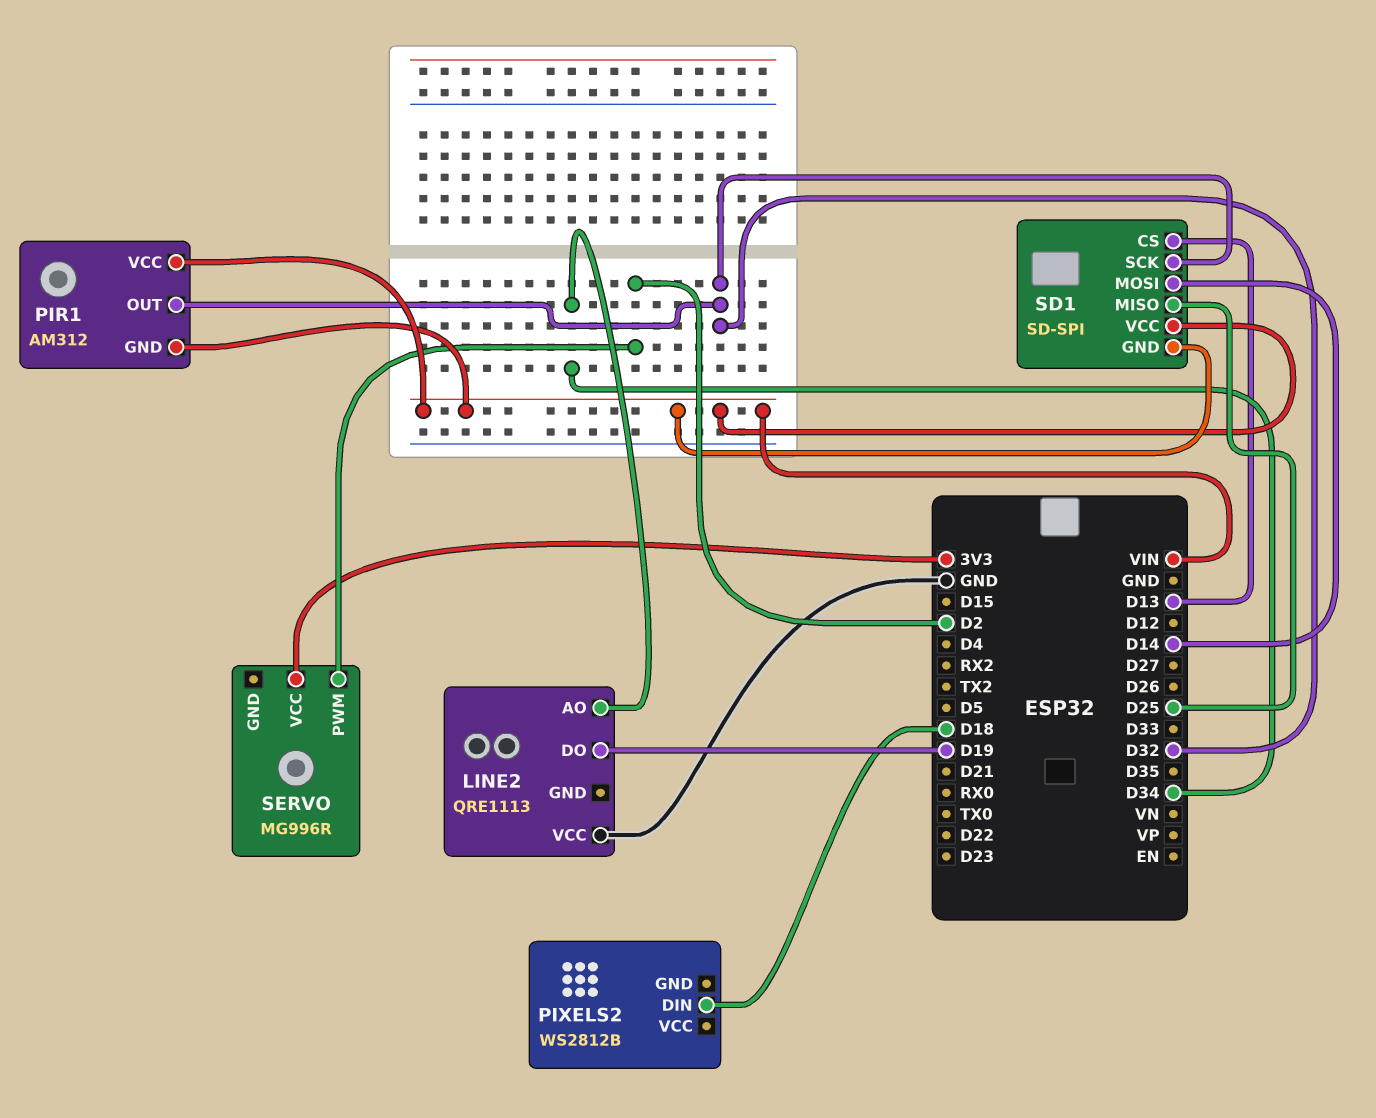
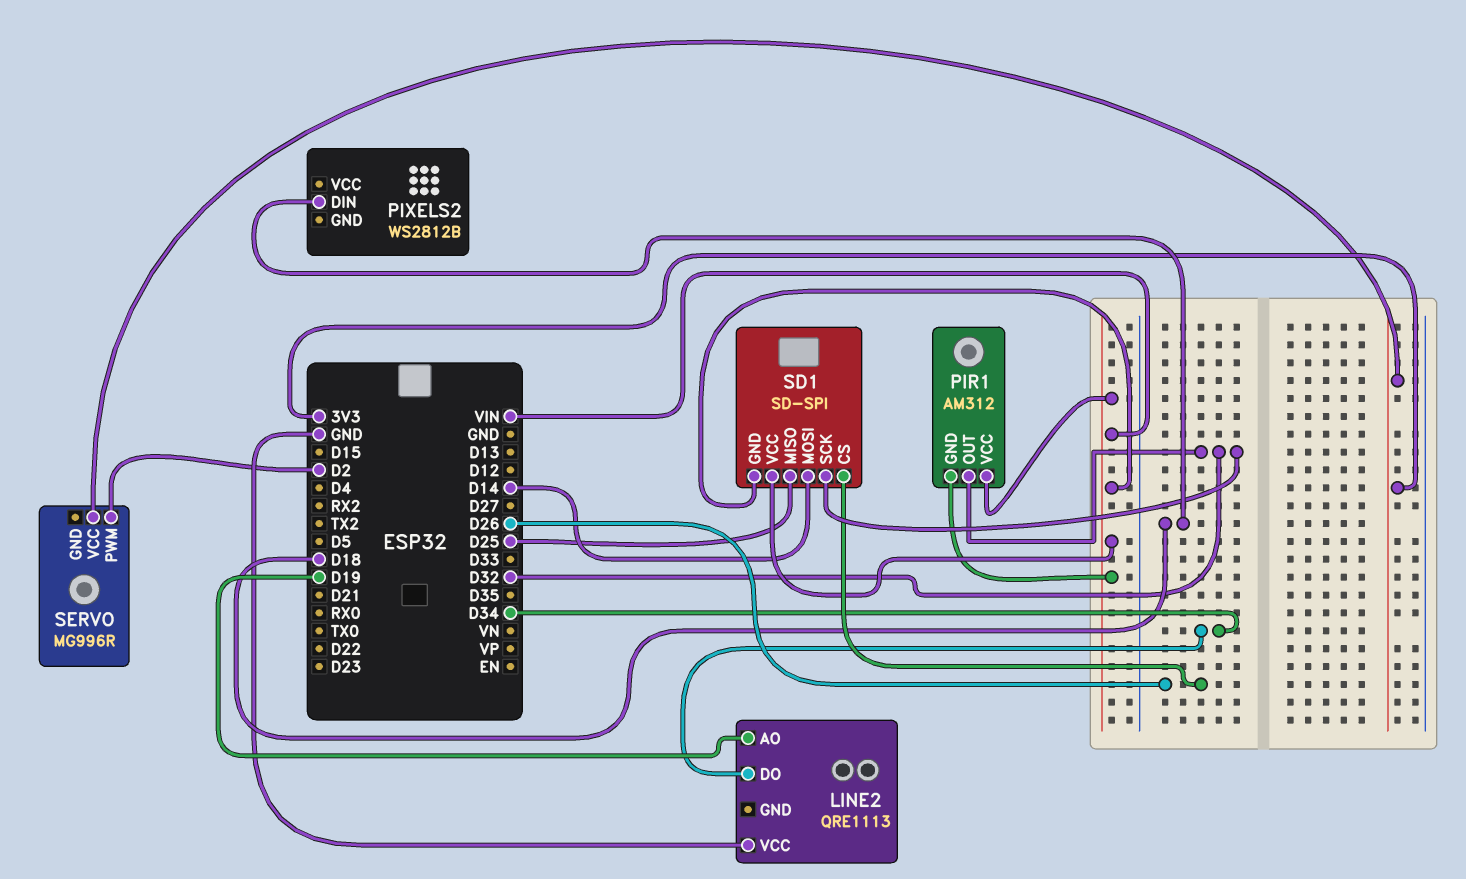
LINE2 pin AO: D34 -> D19
LINE2 pin DO: D19 -> D34
SD1 pin CS: D13 -> D26

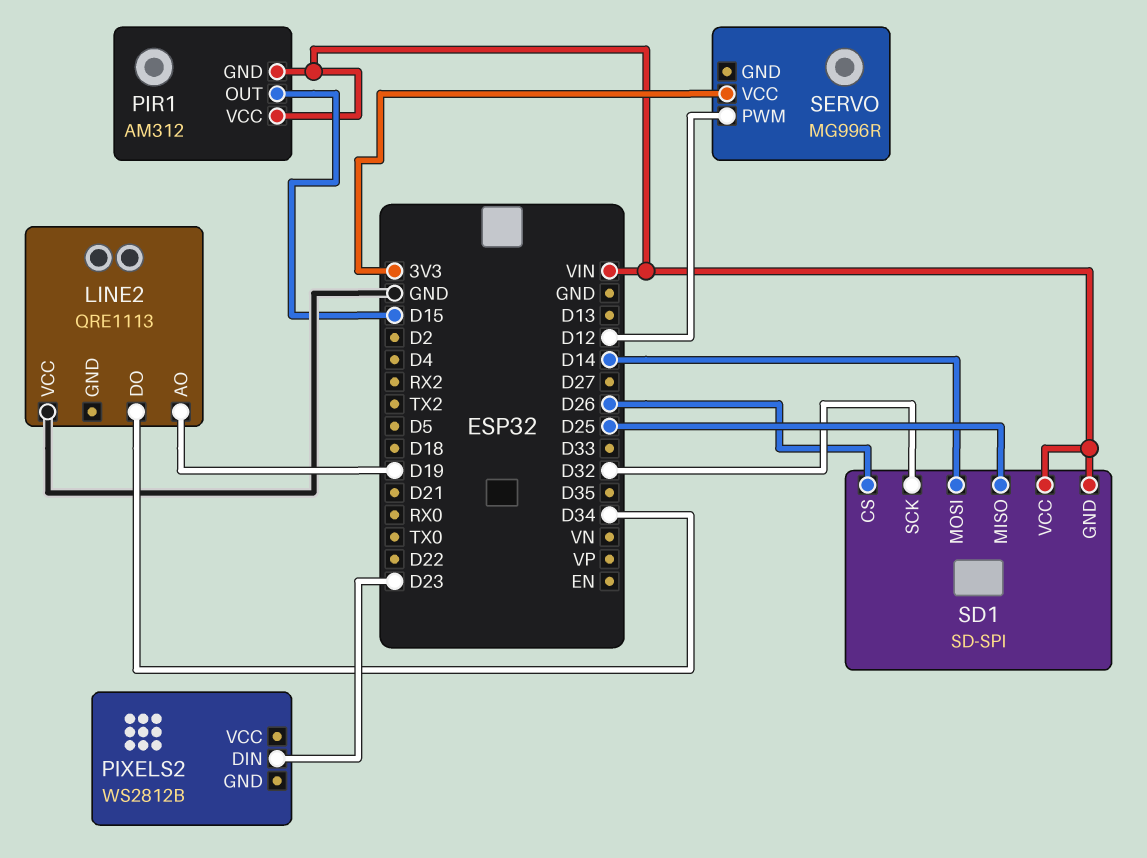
PIR1 pin OUT: D32 -> D15
PIXELS2 pin DIN: D18 -> D23
SERVO pin PWM: D2 -> D12

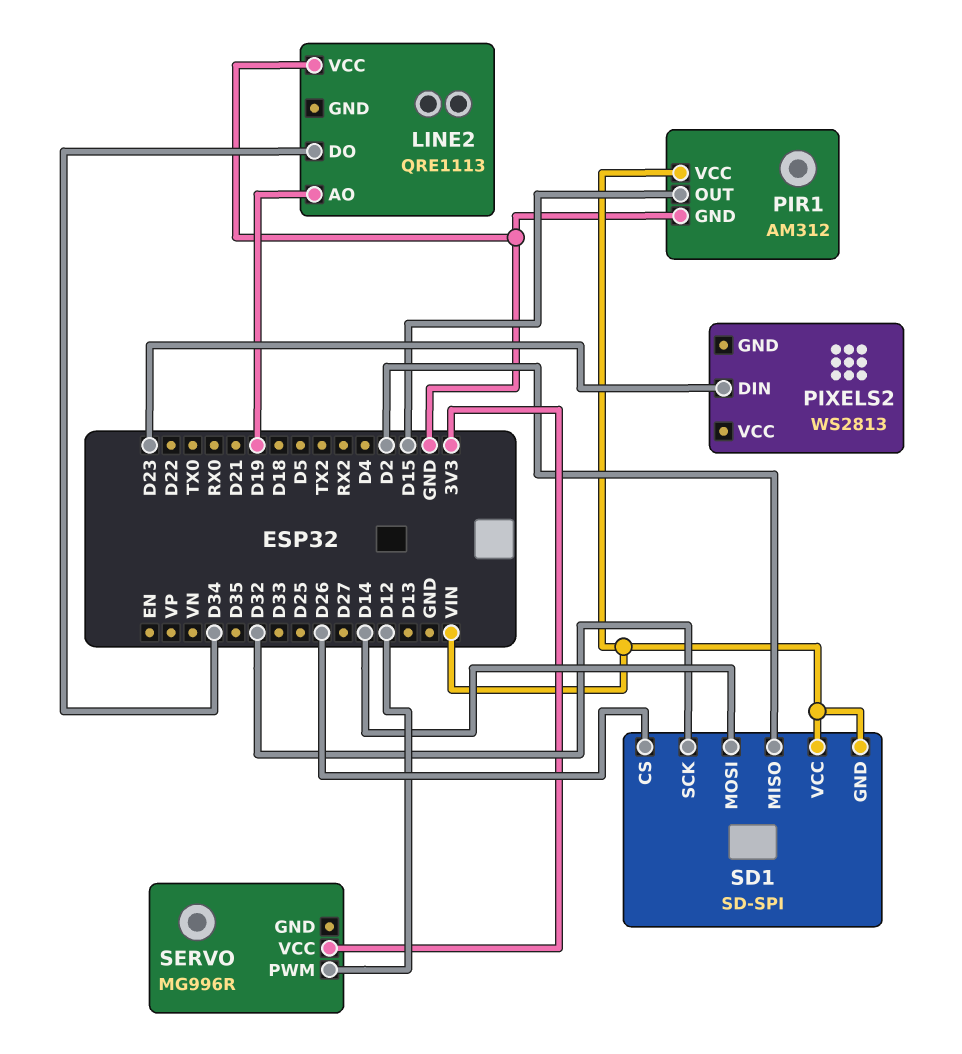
PIR1 pin GND: VIN -> GND
PIXELS2: WS2812B -> WS2813
SD1 pin MISO: D25 -> D2

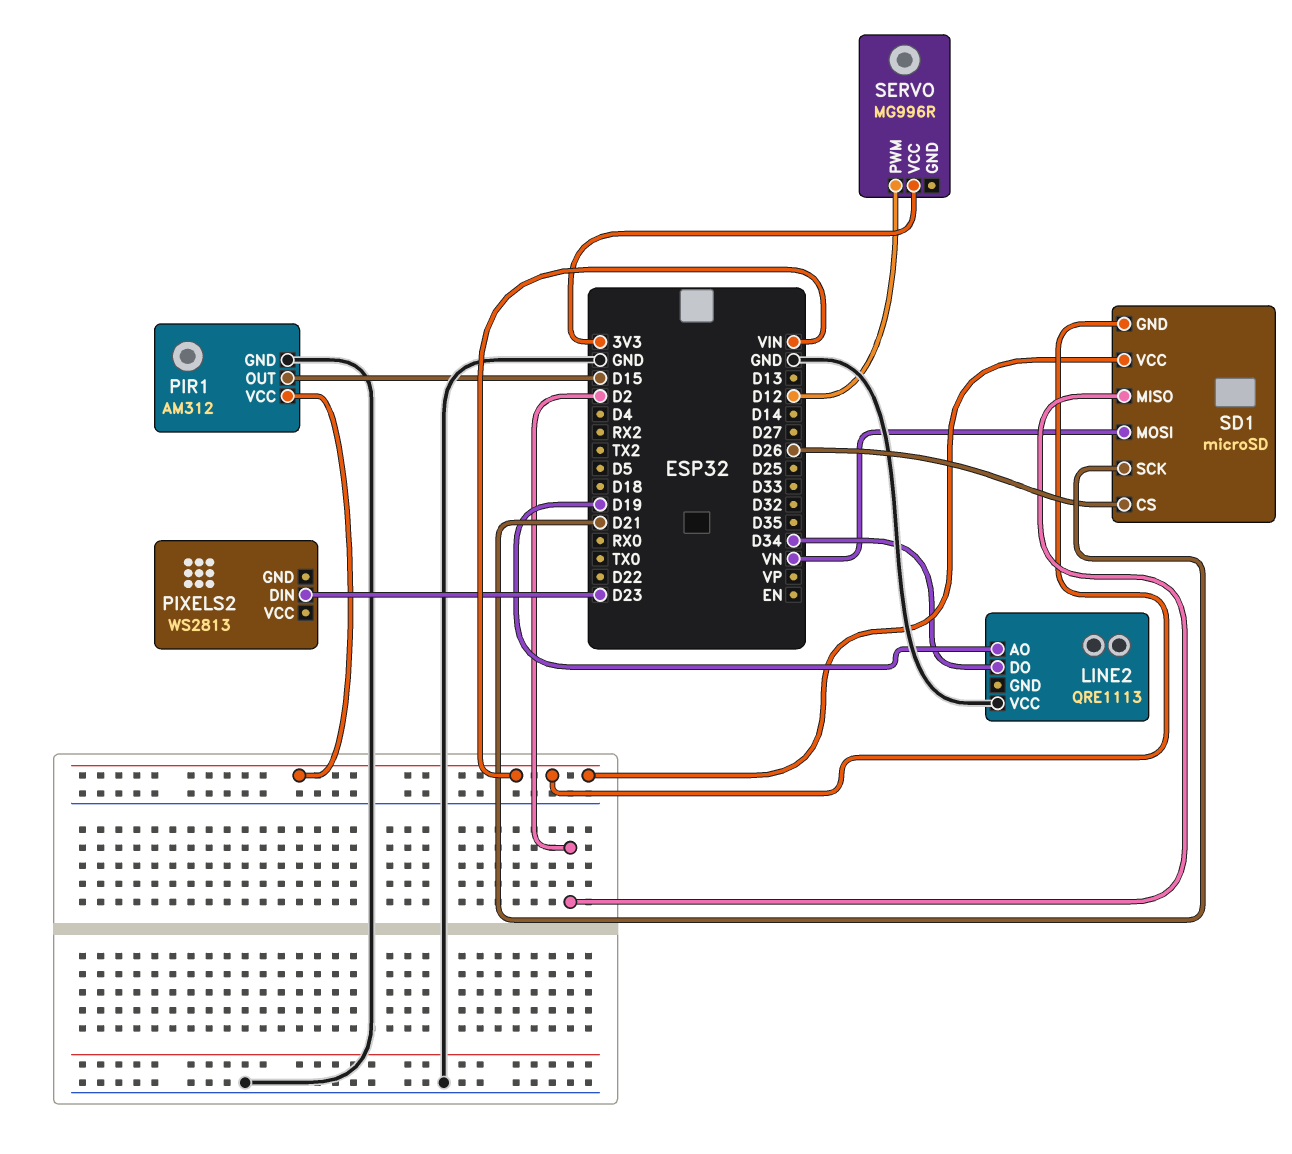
SD1: SD-SPI -> microSD
SD1 pin MOSI: D14 -> VN
SD1 pin SCK: D32 -> D21

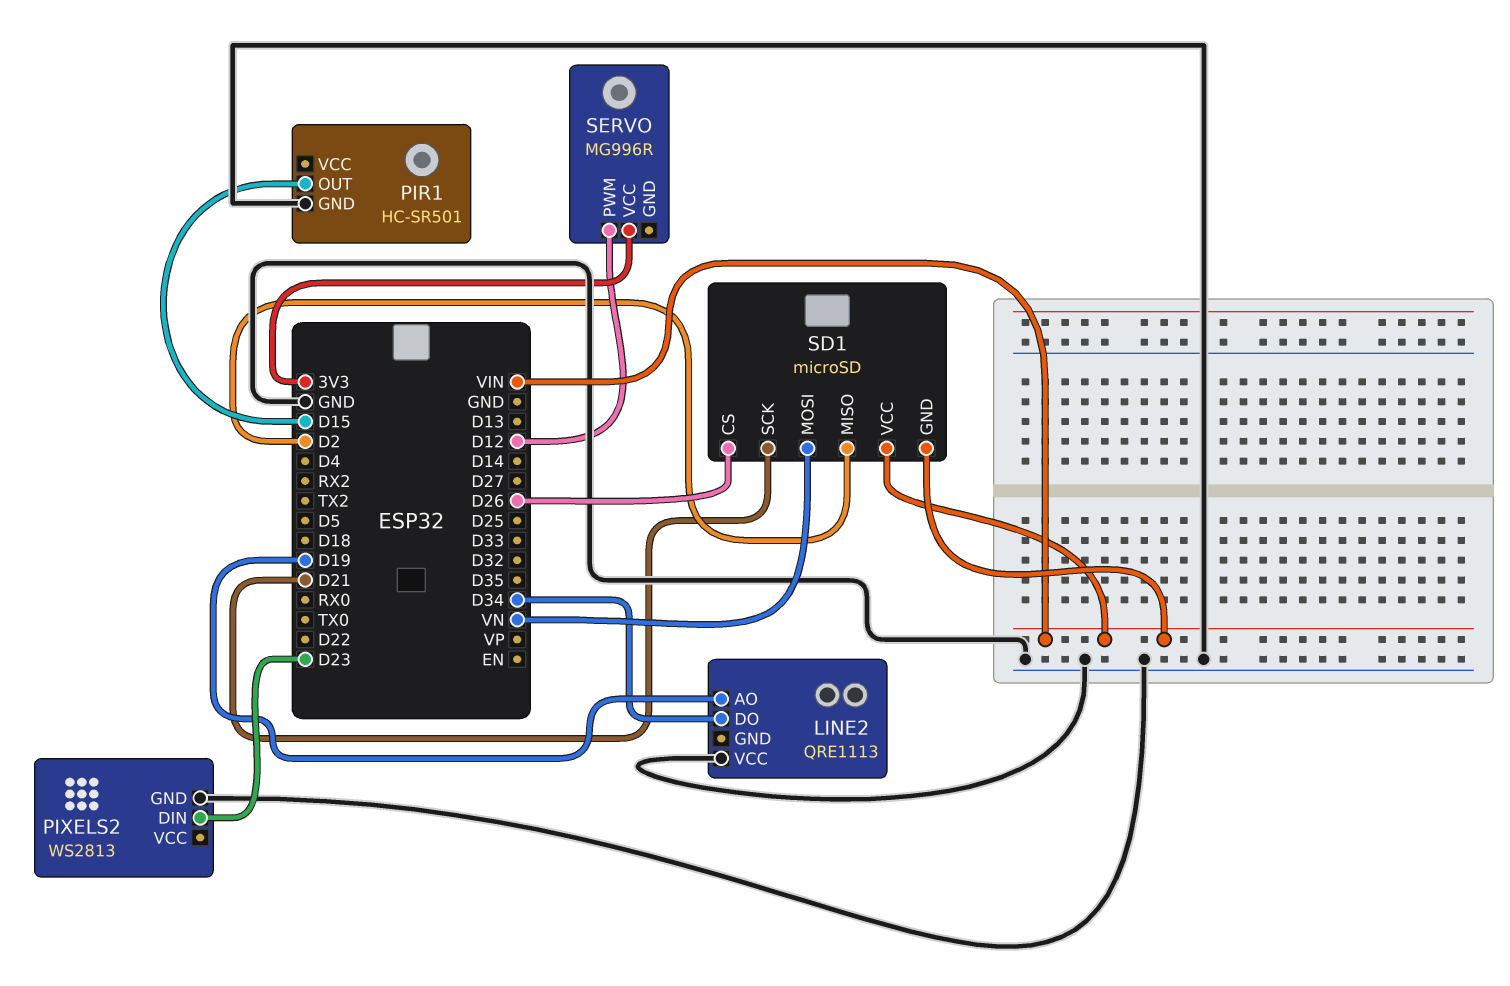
PIR1: AM312 -> HC-SR501
PIR1 pin VCC: VIN -> none
PIXELS2 pin GND: none -> GND

